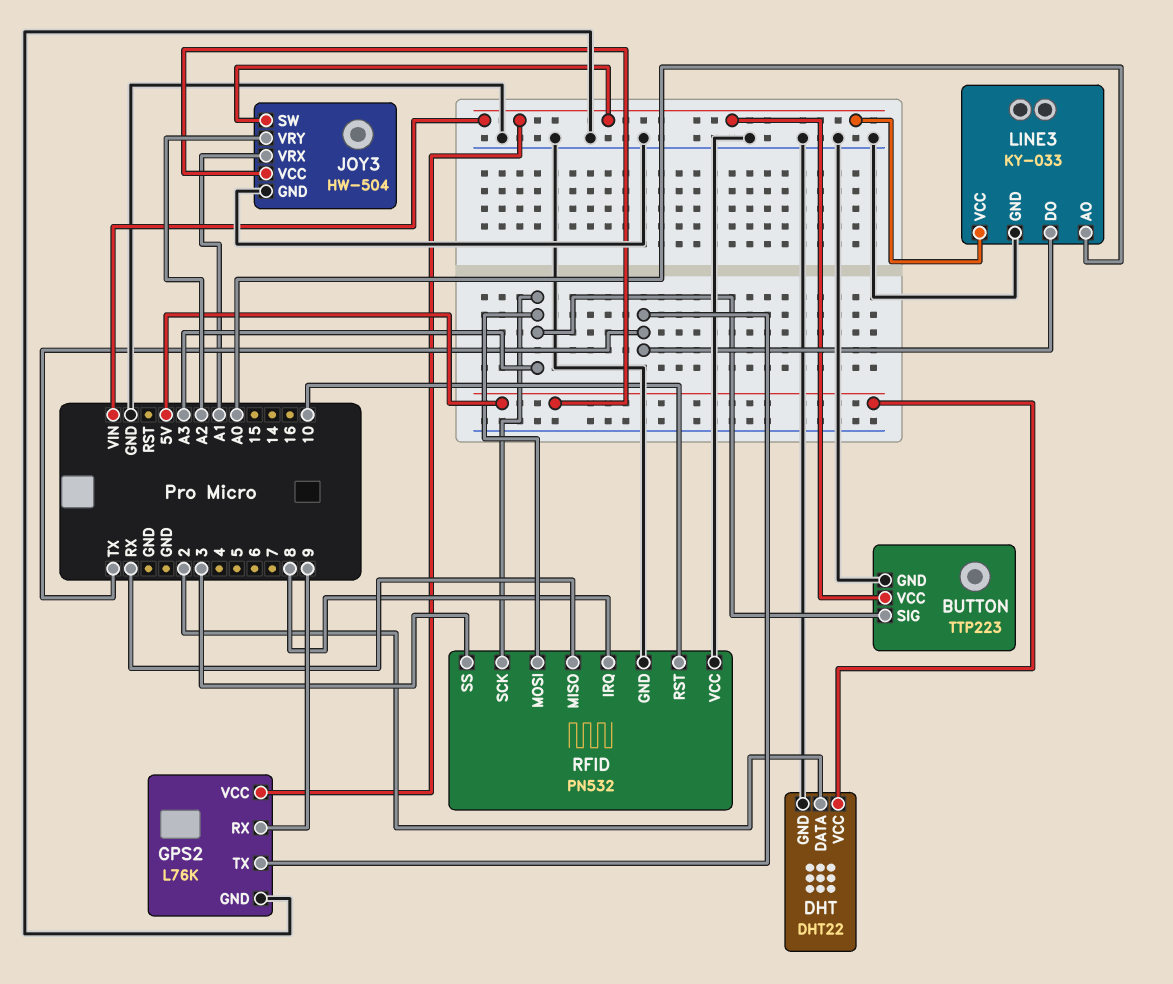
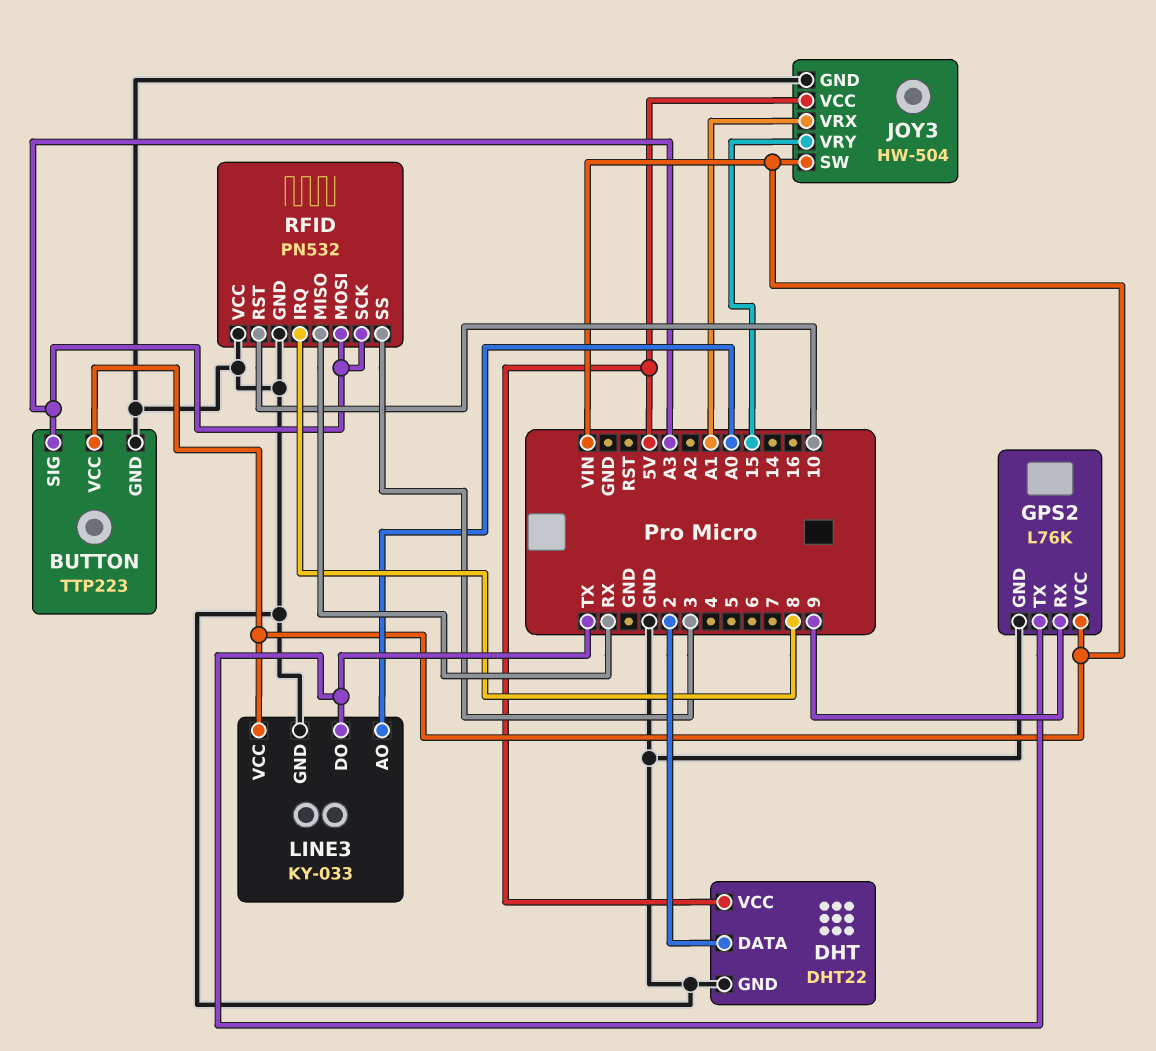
JOY3 pin VRY: A2 -> 15

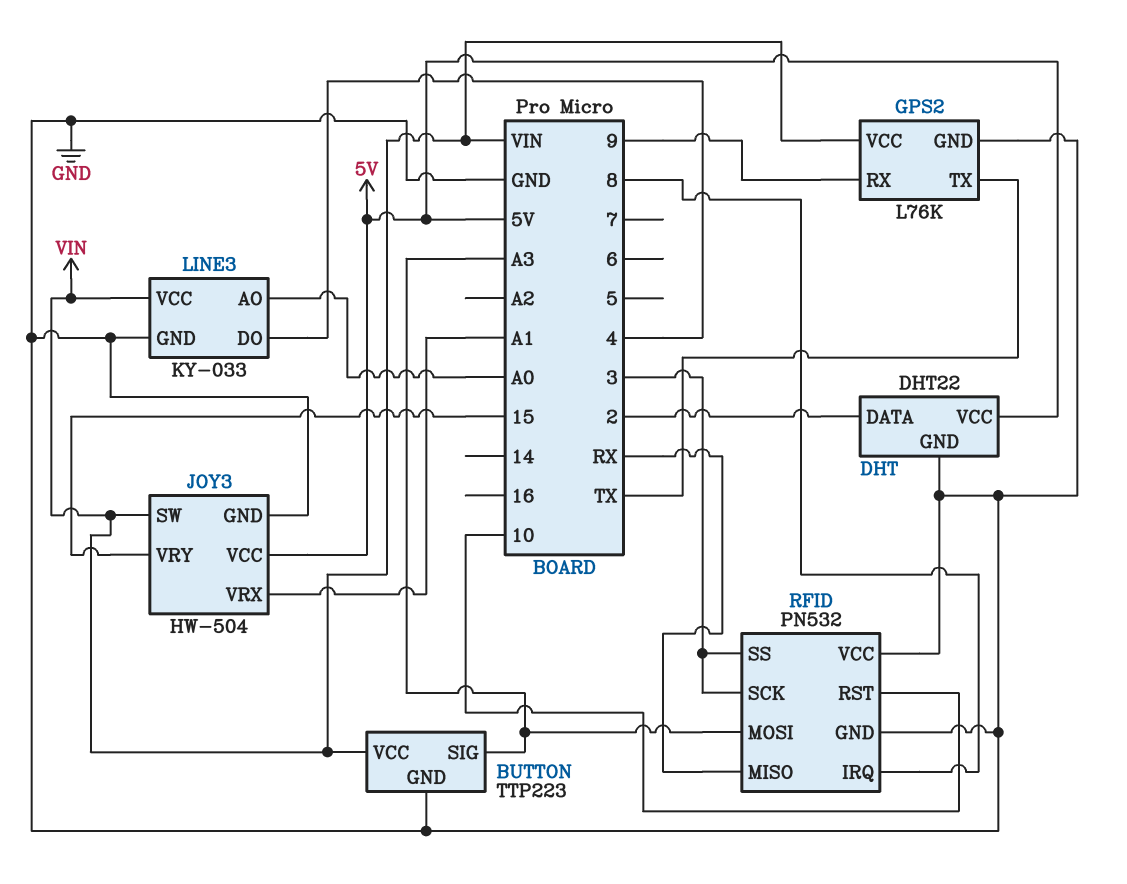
LINE3 pin DO: TX -> 4
RFID pin SCK: A3 -> 3

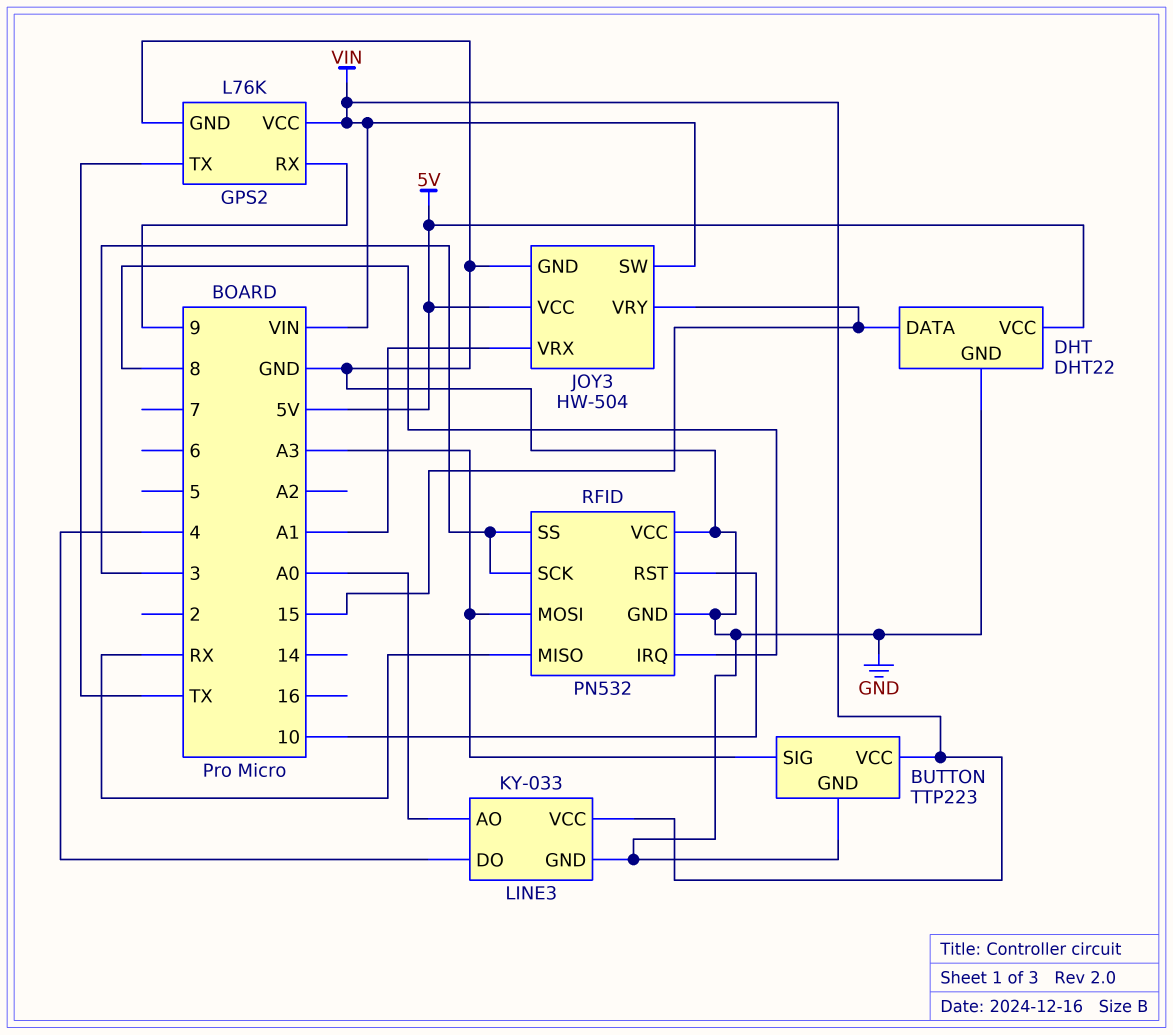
DHT pin DATA: 2 -> 15

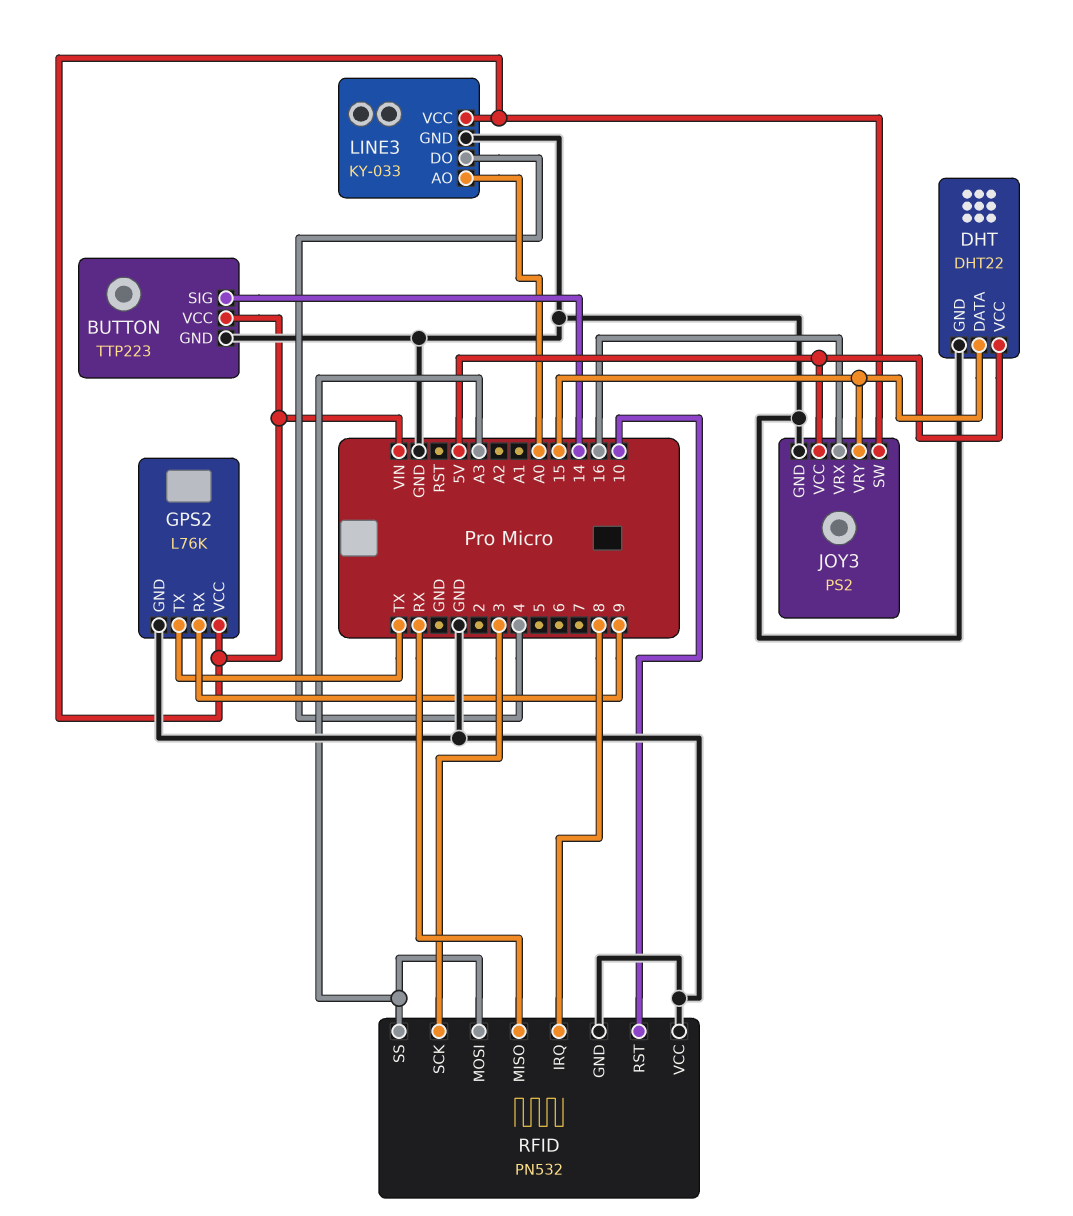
BUTTON pin SIG: A3 -> 14
JOY3: HW-504 -> PS2
JOY3 pin VRX: A1 -> 16
RFID pin SS: 3 -> A3

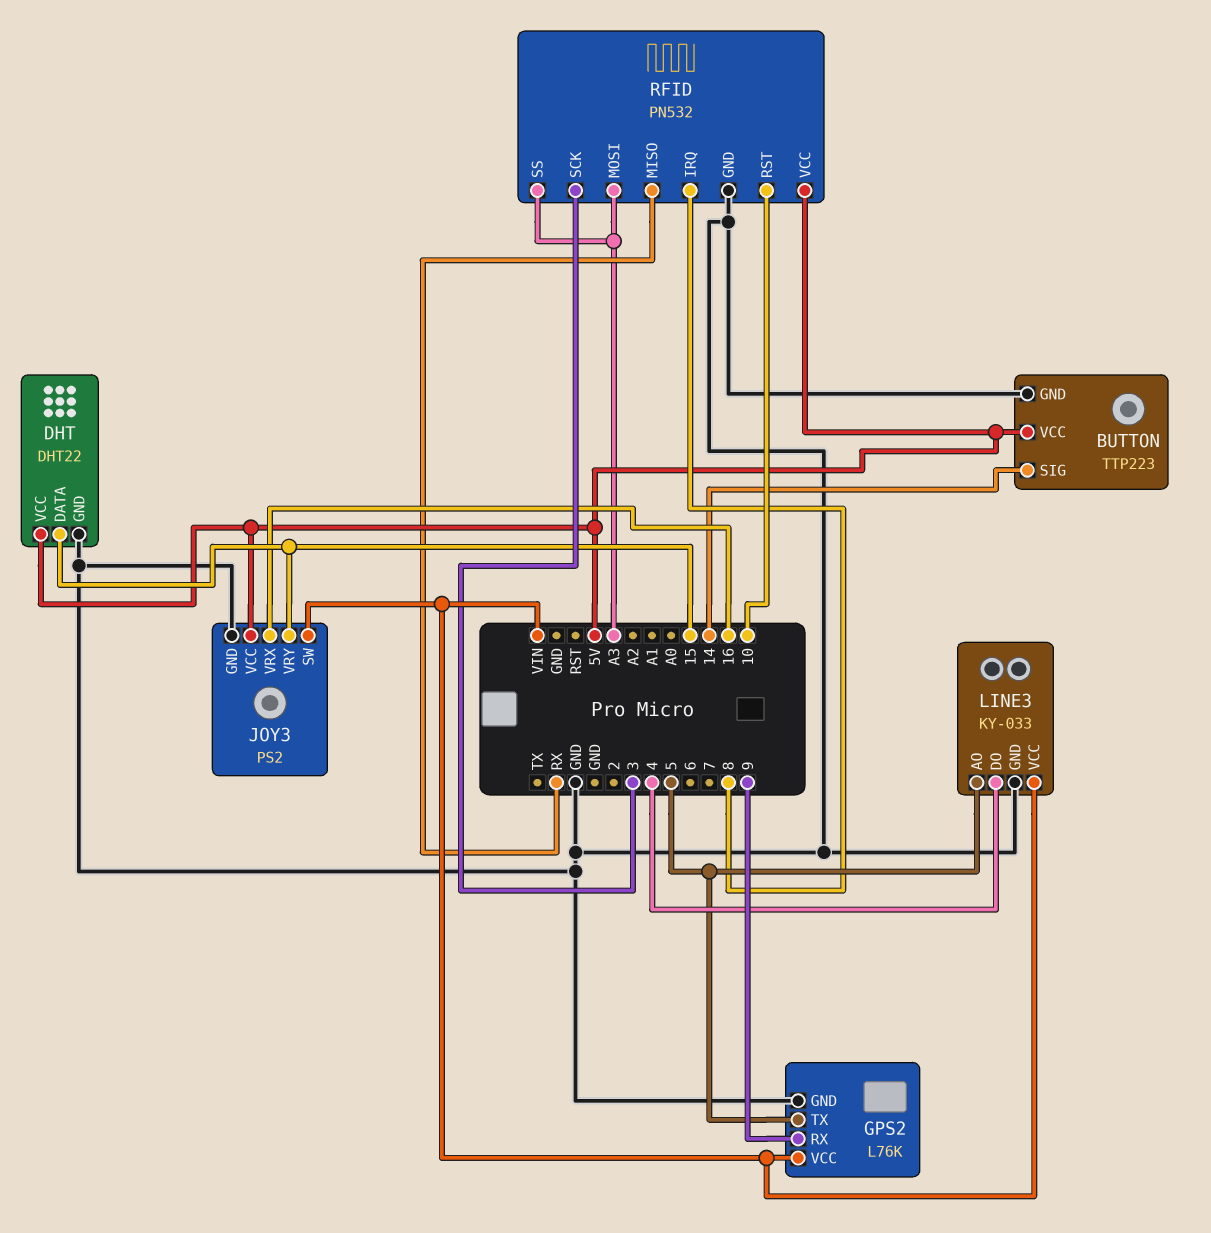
BUTTON pin VCC: VIN -> 5V
GPS2 pin TX: TX -> 5
LINE3 pin AO: A0 -> 5
RFID pin VCC: GND -> 5V

